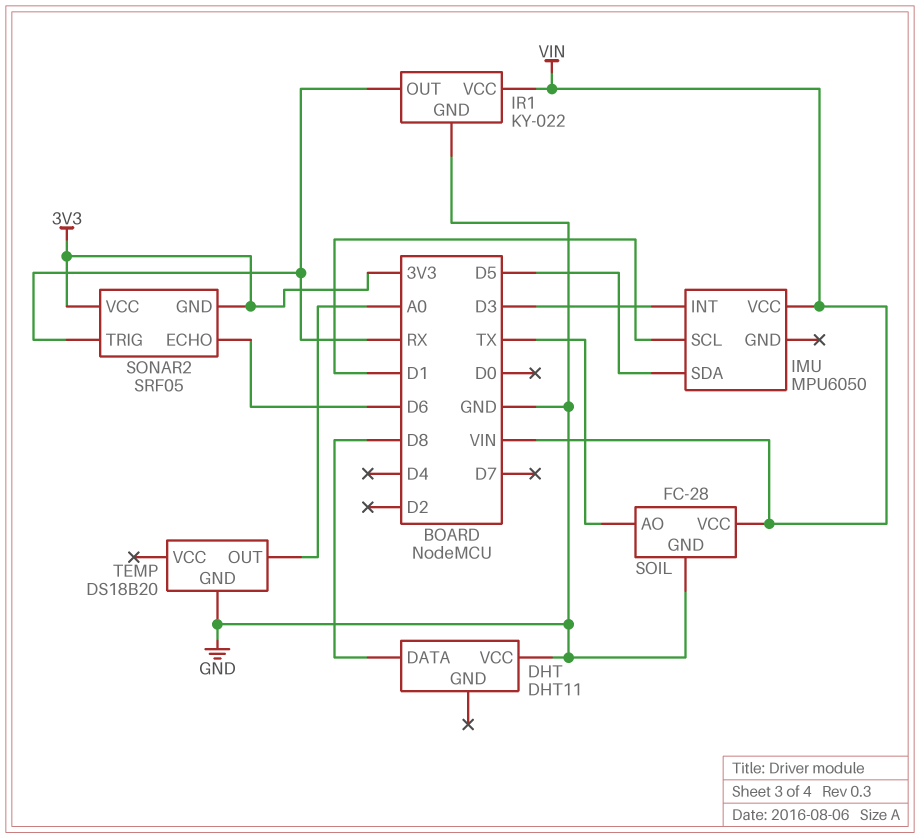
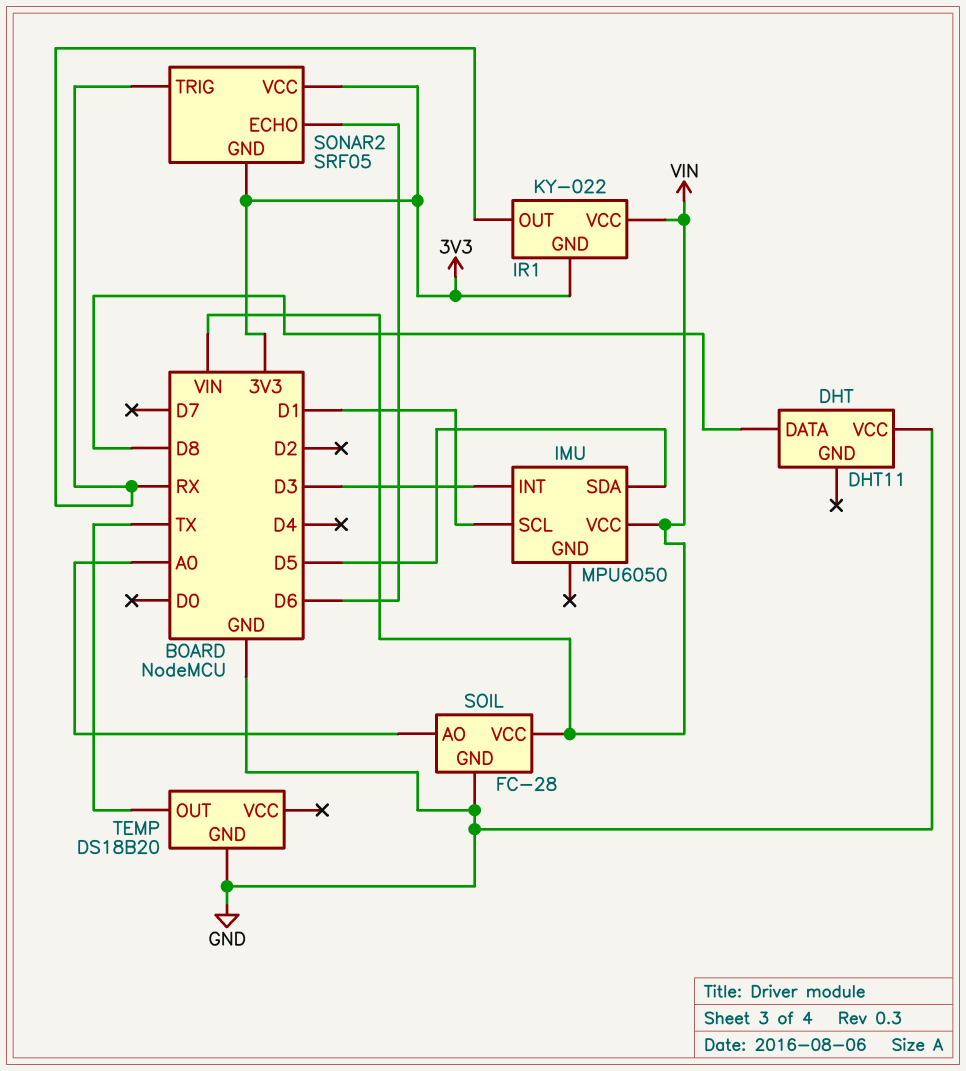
IR1 pin GND: GND -> 3V3
SOIL pin AO: TX -> A0
TEMP pin OUT: A0 -> TX

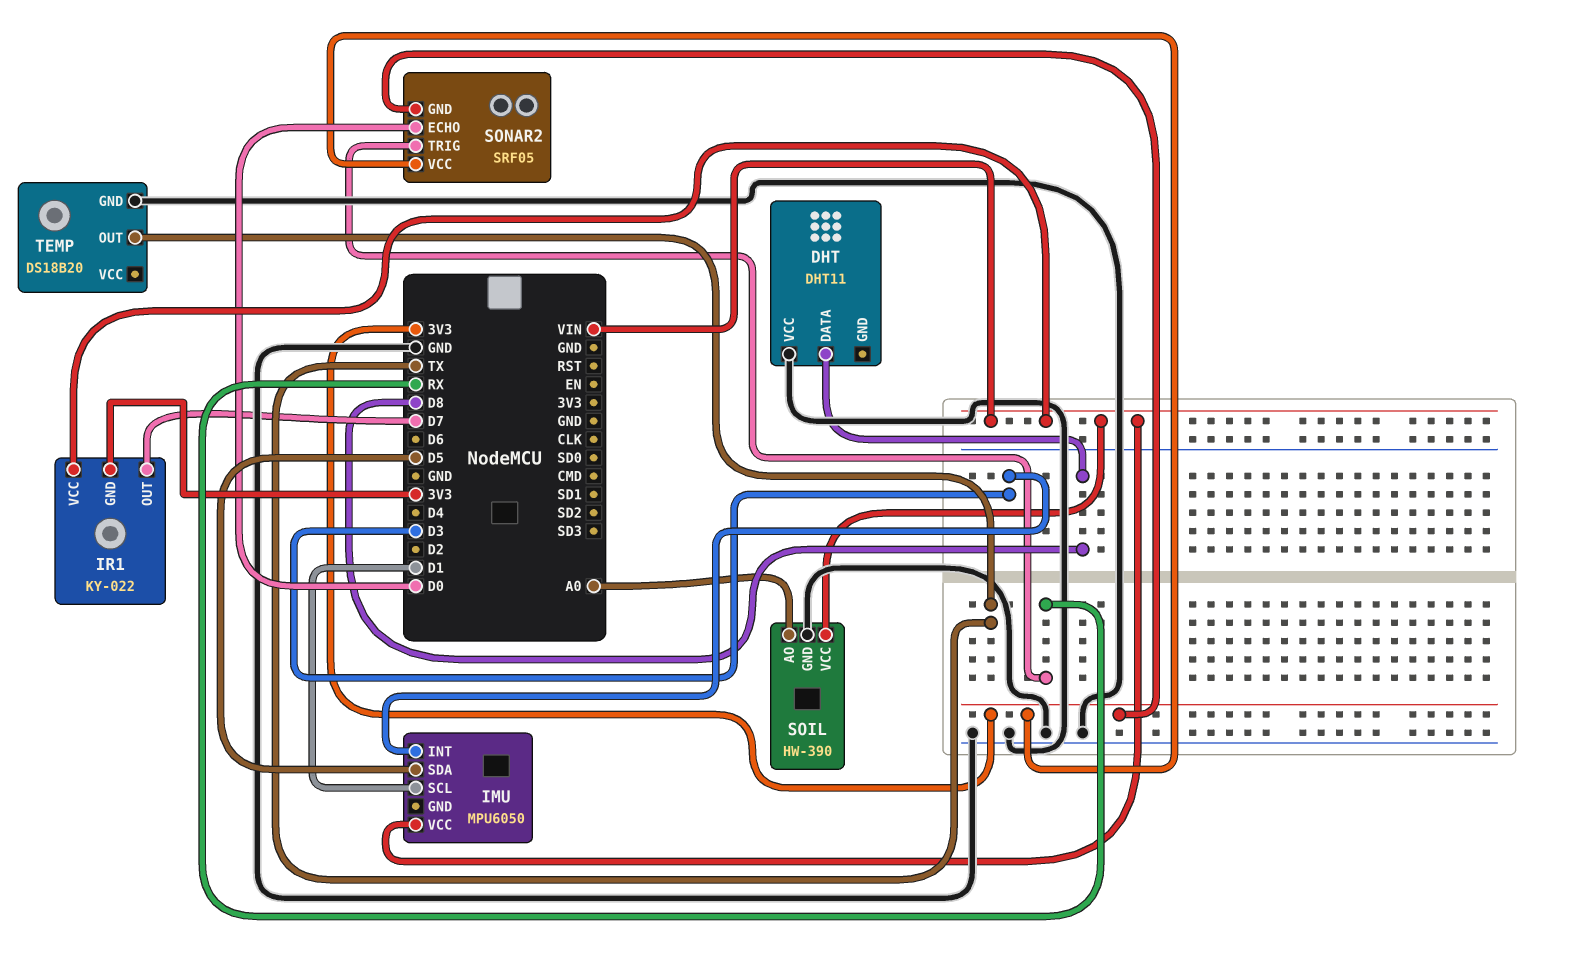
IR1 pin OUT: RX -> D7
SOIL: FC-28 -> HW-390
SONAR2 pin ECHO: D6 -> D0

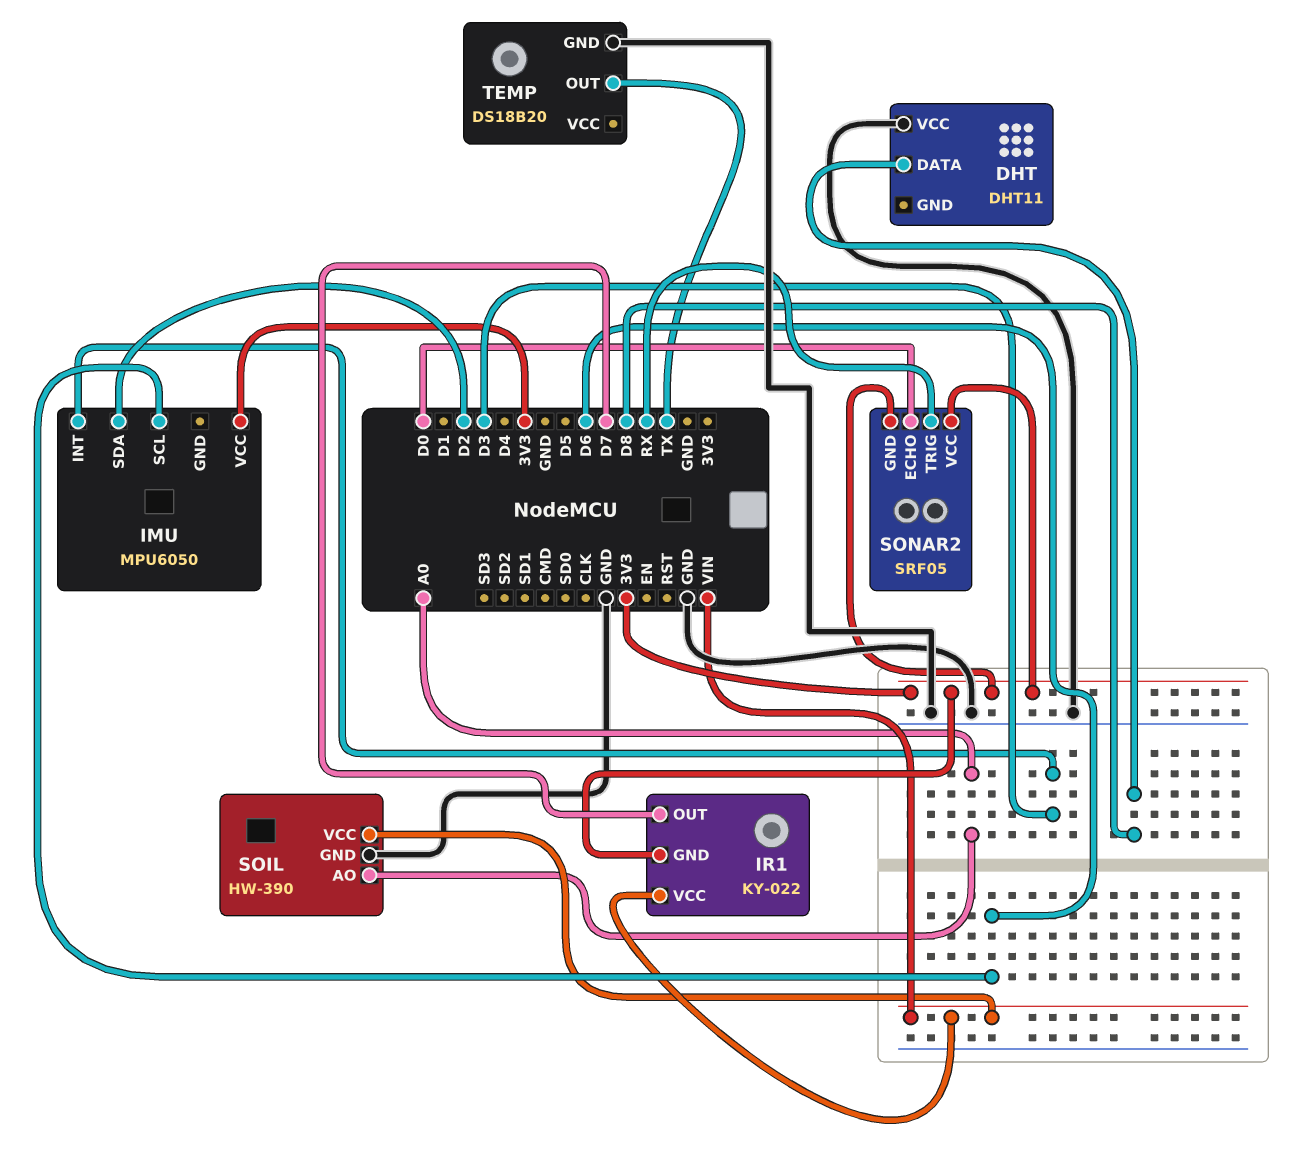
IMU pin SCL: D1 -> D6
IMU pin SDA: D5 -> D2
IMU pin VCC: VIN -> 3V3

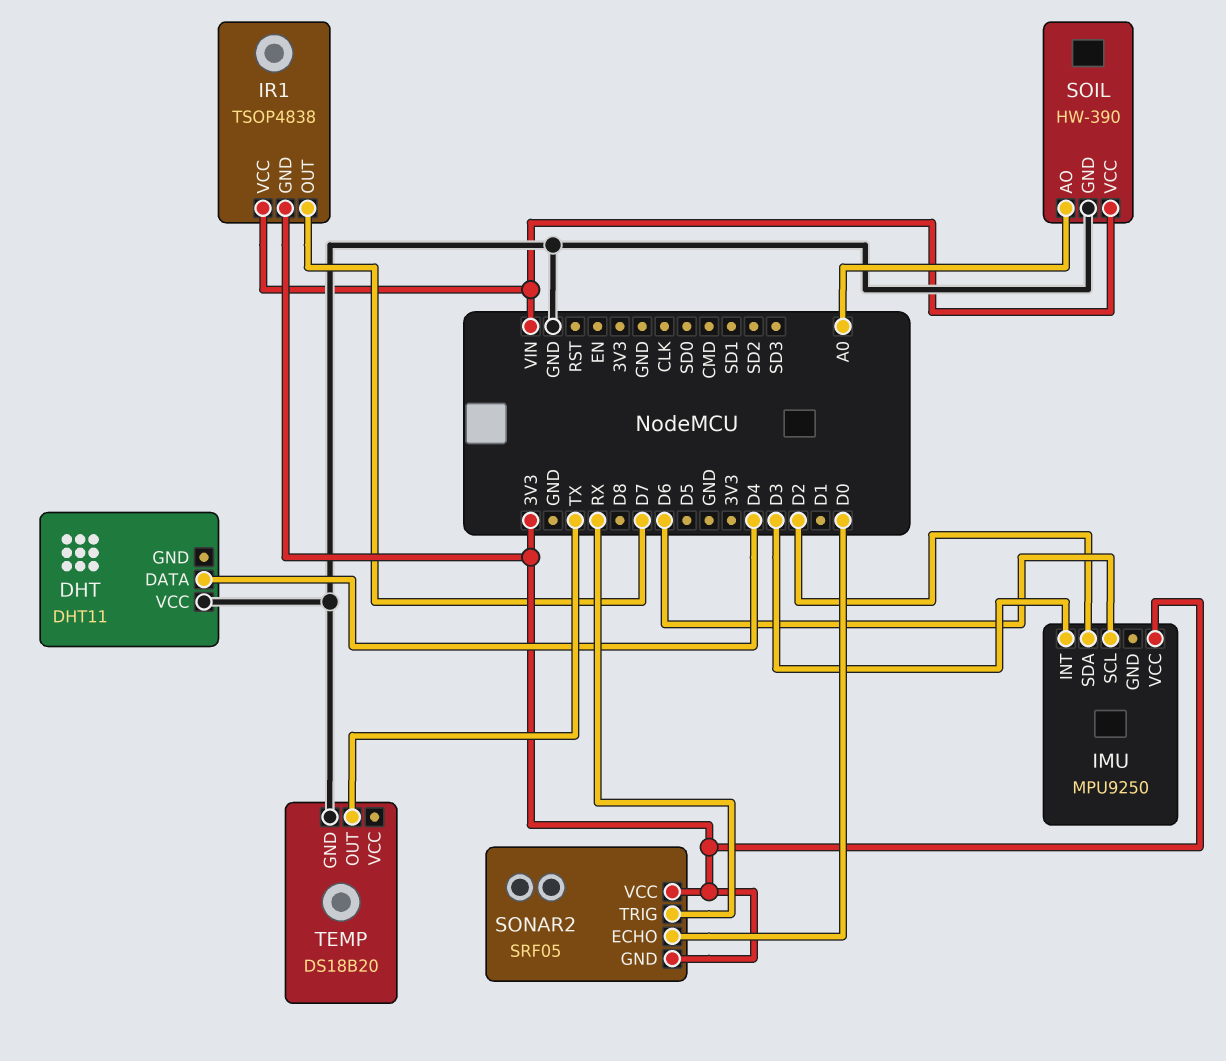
DHT pin DATA: D8 -> D4
IMU: MPU6050 -> MPU9250
IR1: KY-022 -> TSOP4838

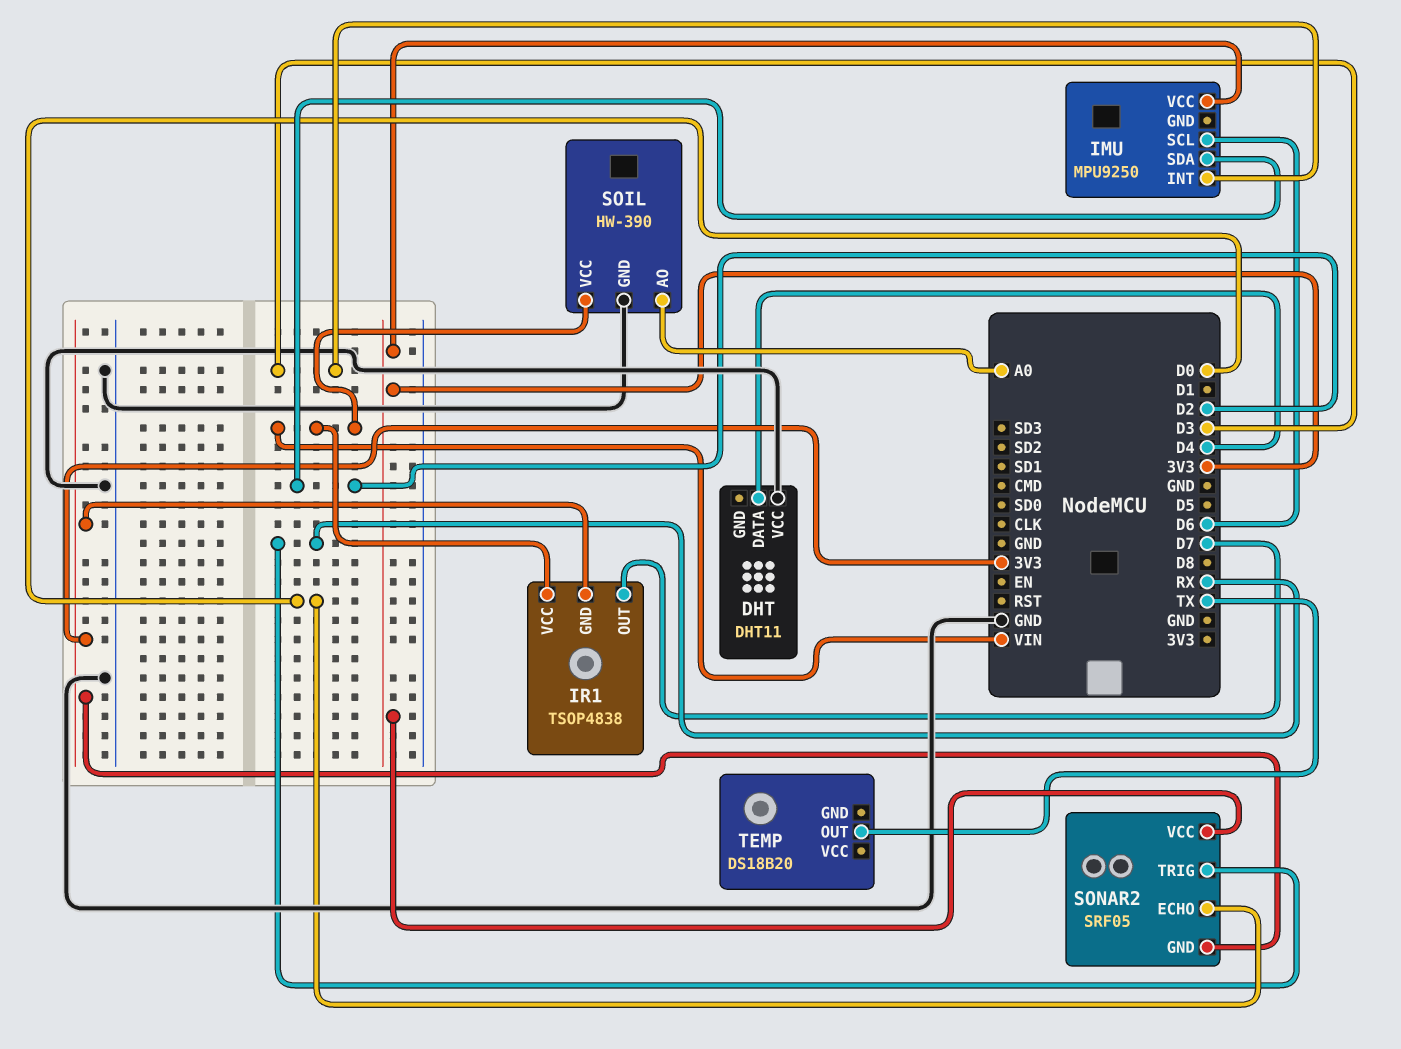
TEMP pin GND: GND -> none

